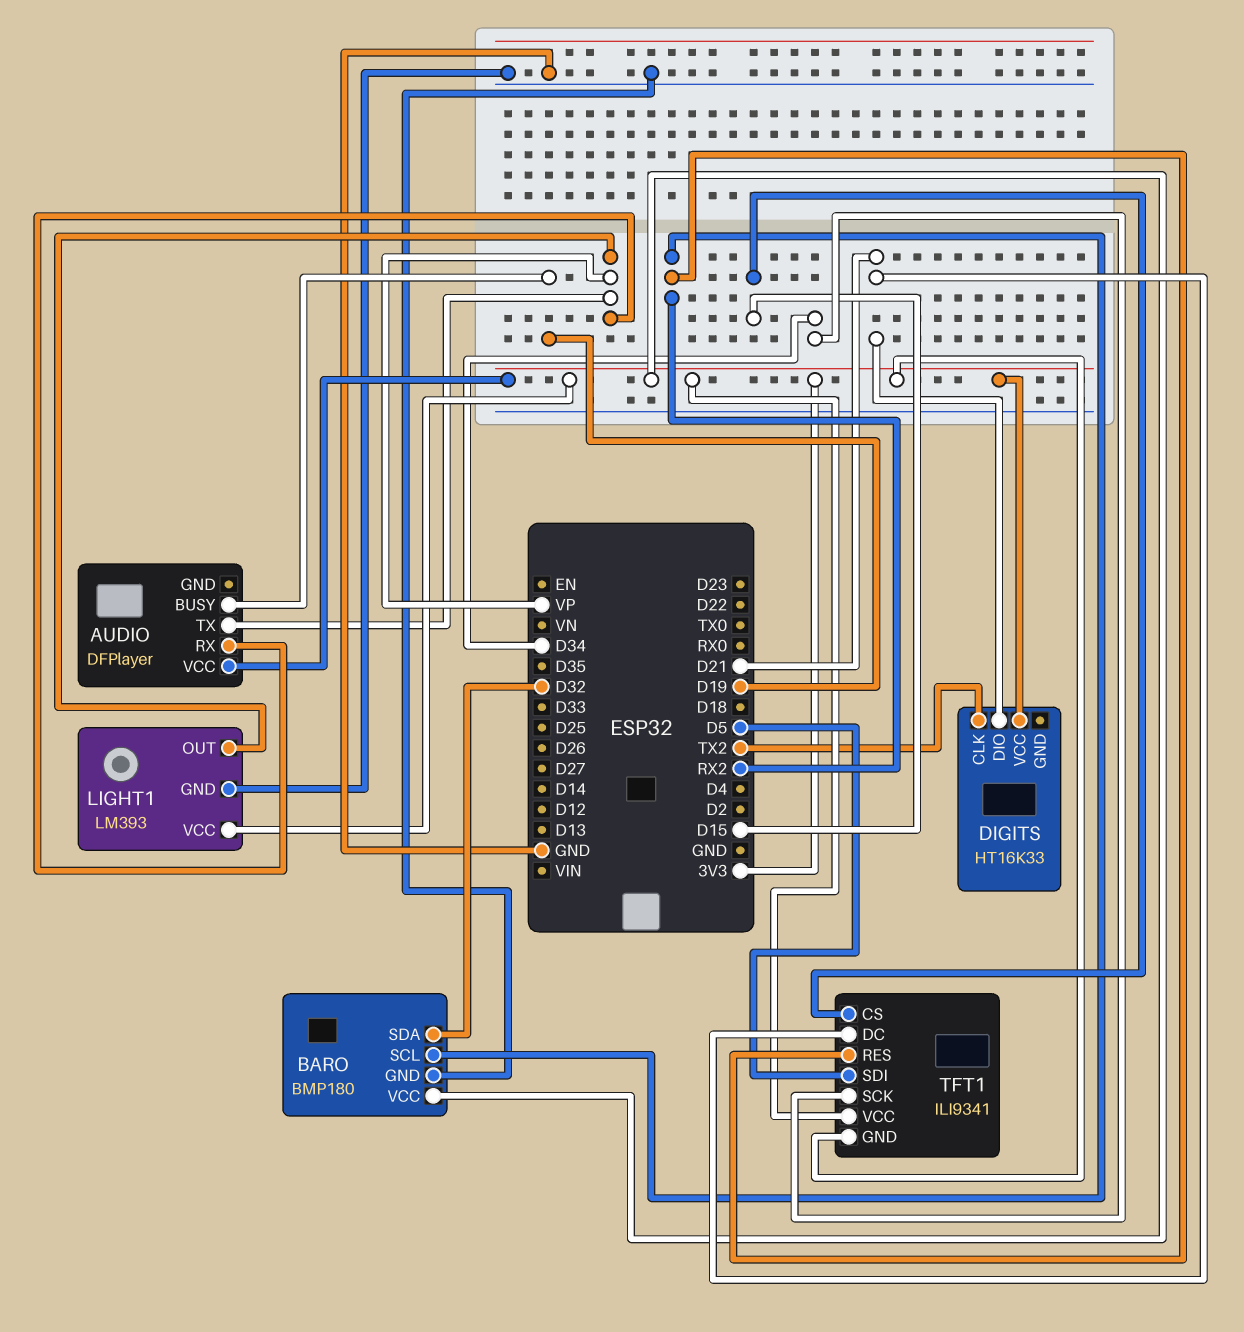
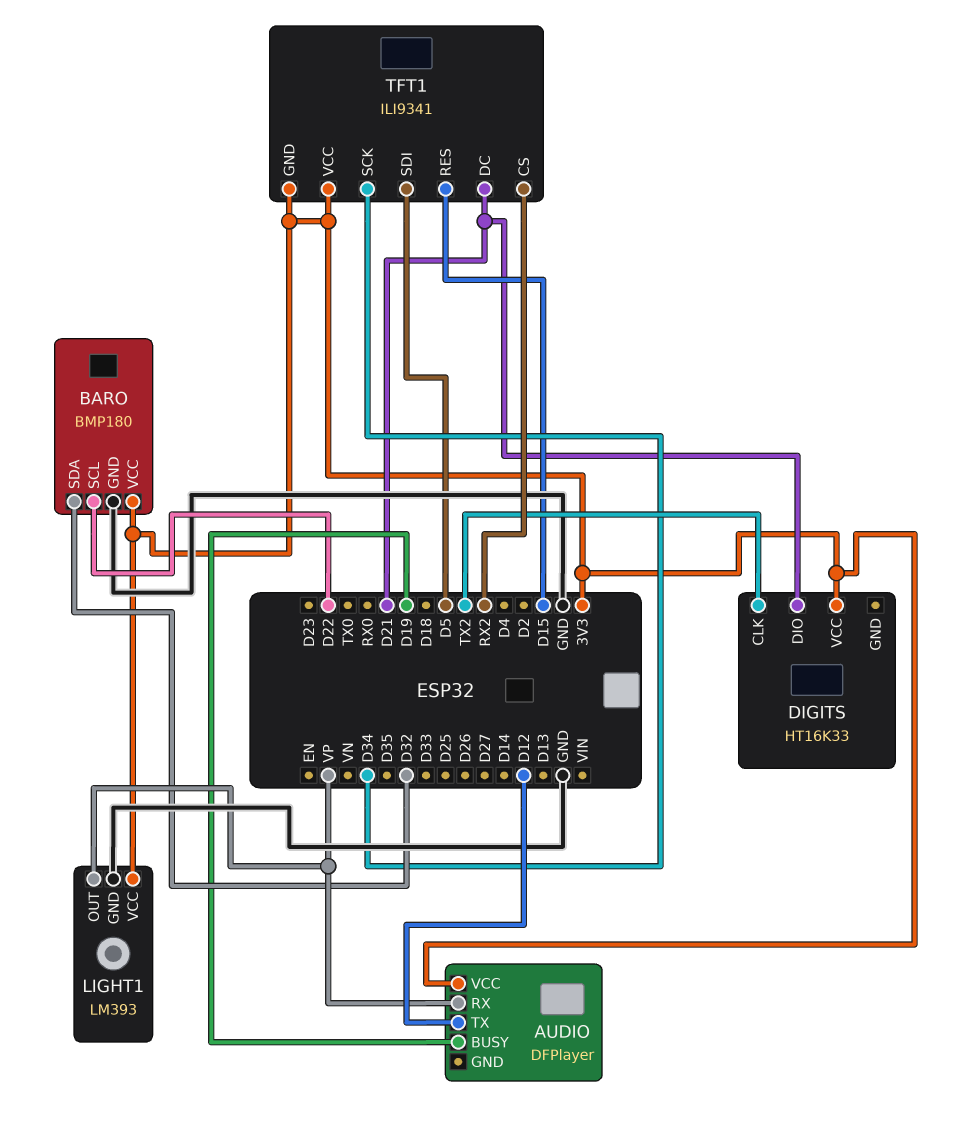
AUDIO pin TX: VP -> D12
BARO pin SCL: RX2 -> D22
TFT1 pin CS: D15 -> RX2
TFT1 pin RES: RX2 -> D15

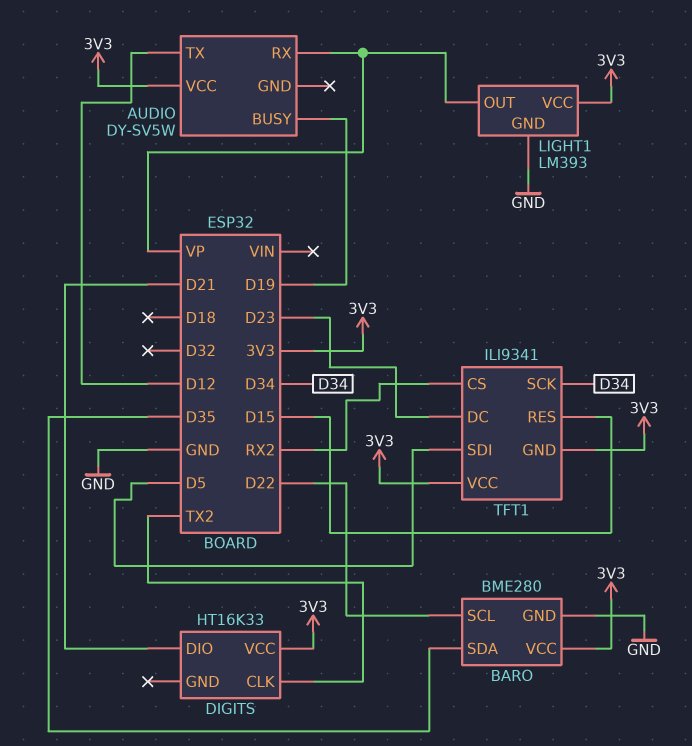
AUDIO: DFPlayer -> DY-SV5W
BARO: BMP180 -> BME280
BARO pin SDA: D32 -> D35
TFT1 pin DC: D21 -> D23

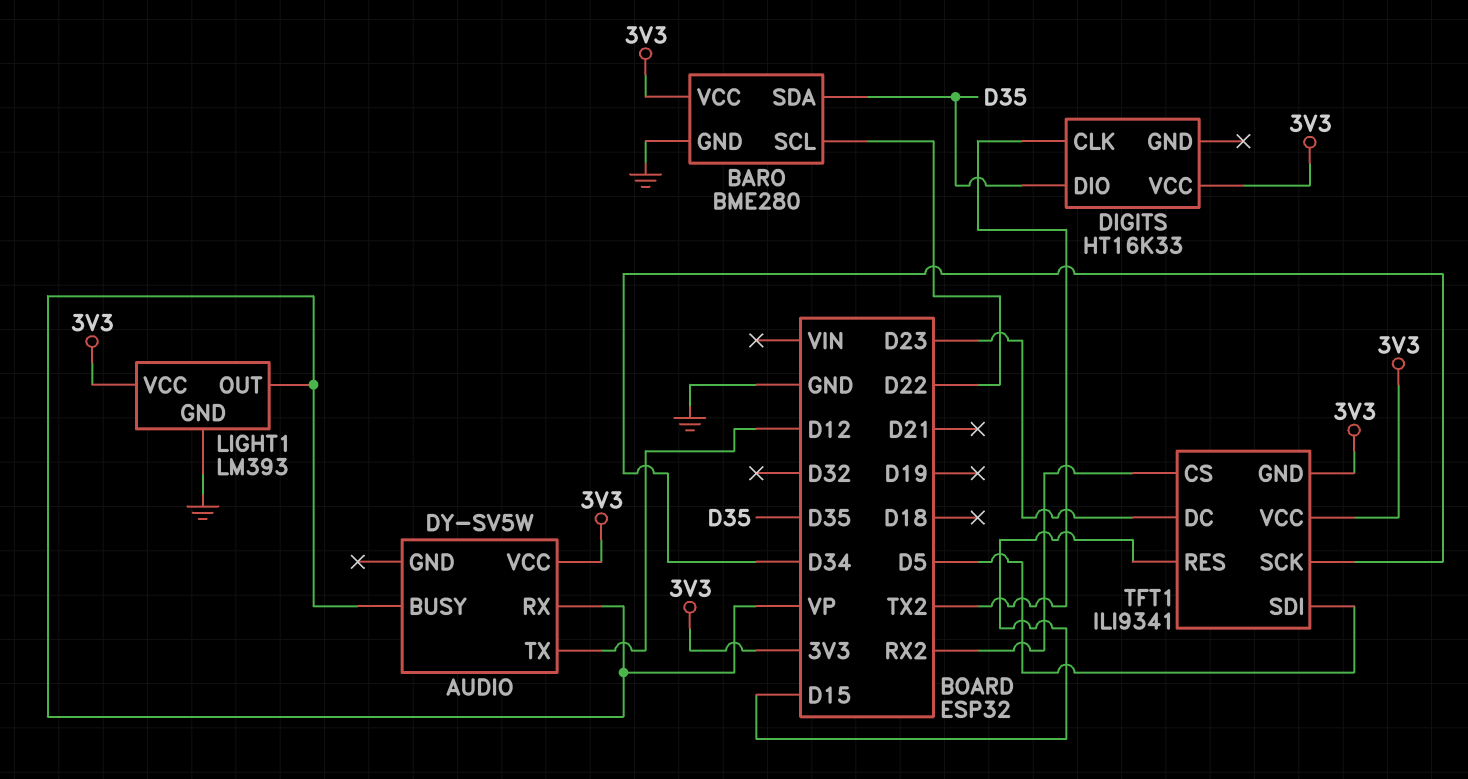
AUDIO pin BUSY: D19 -> VP
DIGITS pin DIO: D21 -> D35

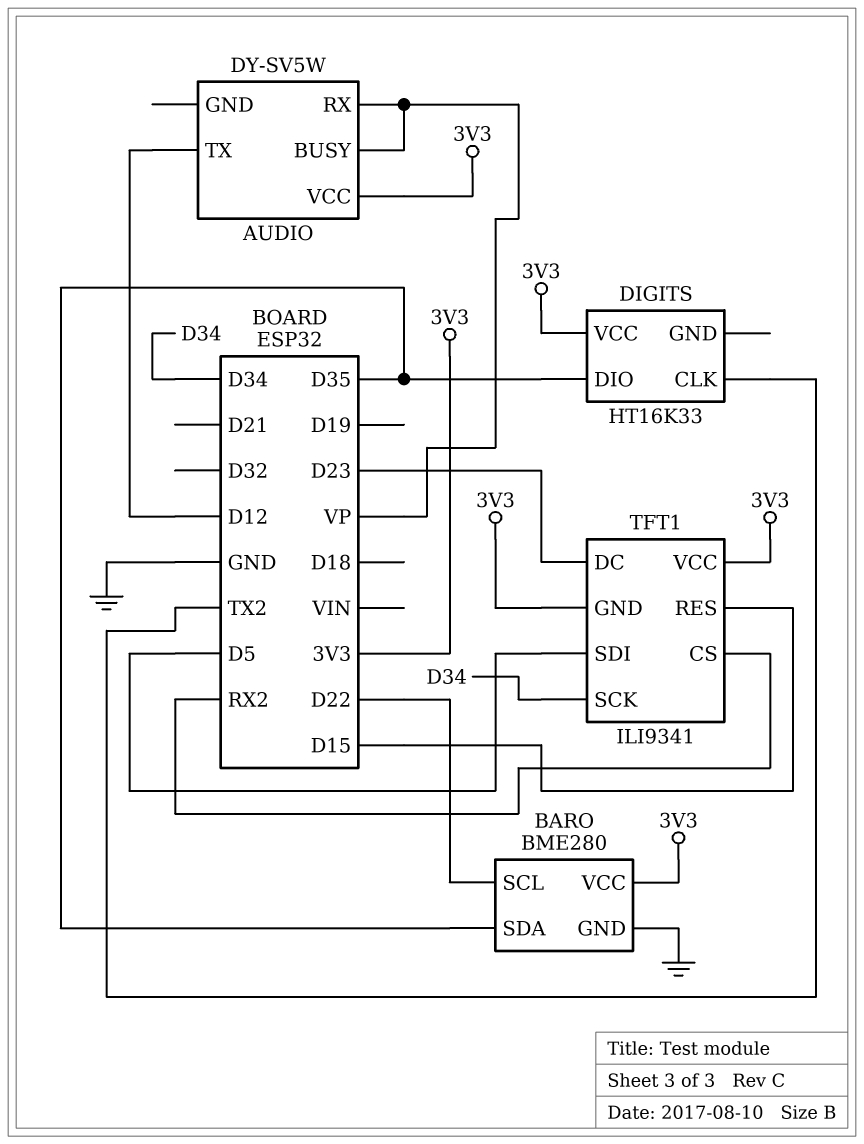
LIGHT1: LM393 -> none
LIGHT1 pin GND: GND -> none
LIGHT1 pin OUT: VP -> none
LIGHT1 pin VCC: 3V3 -> none

